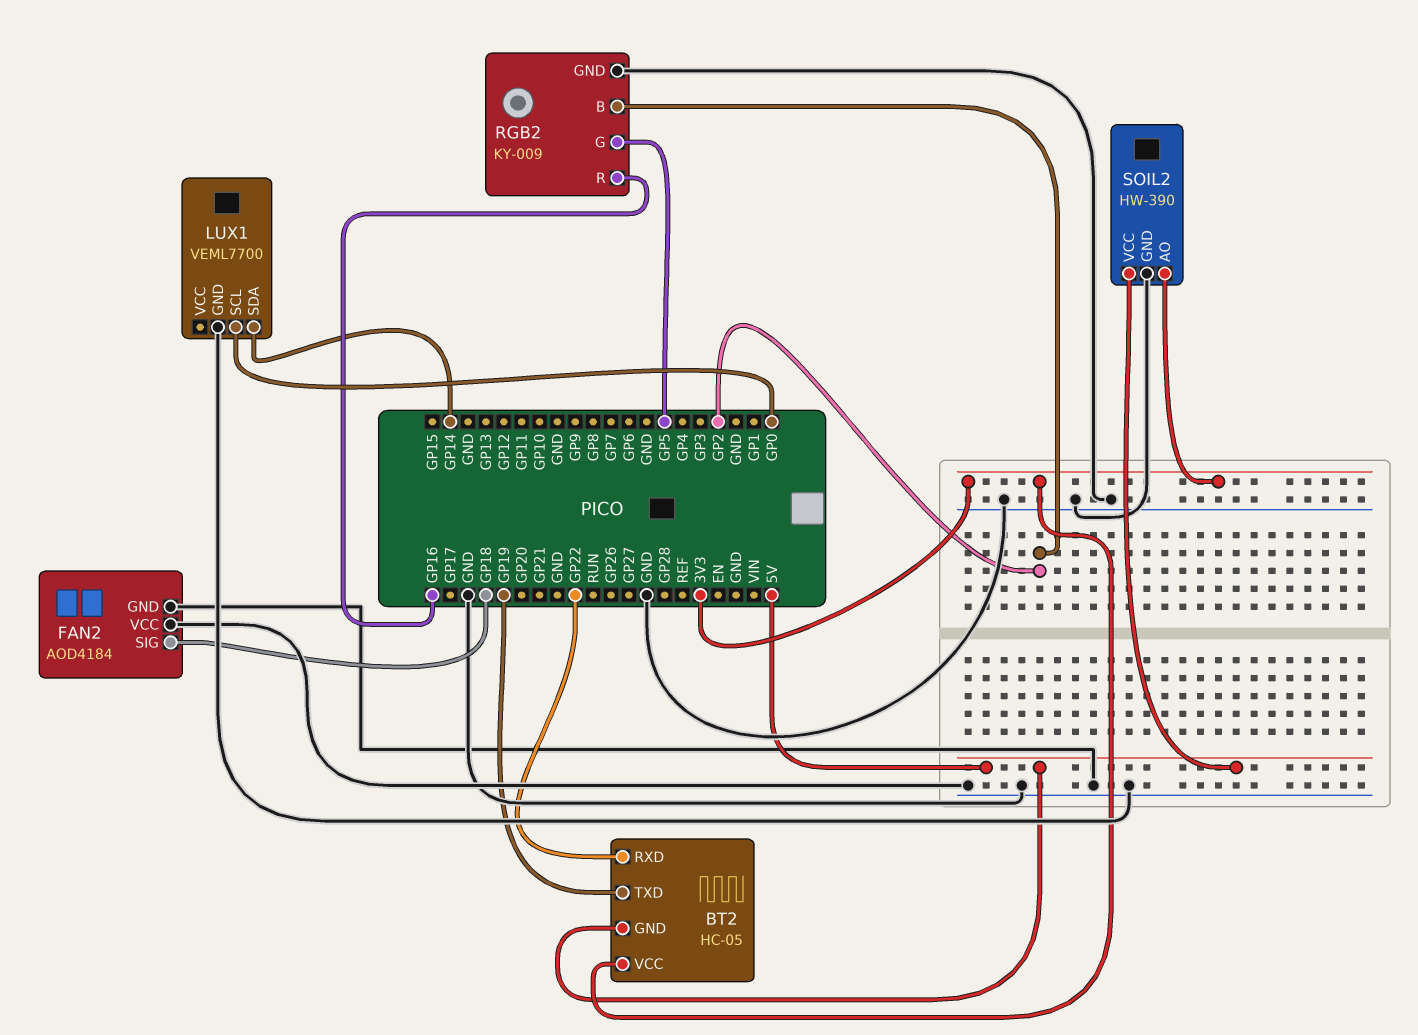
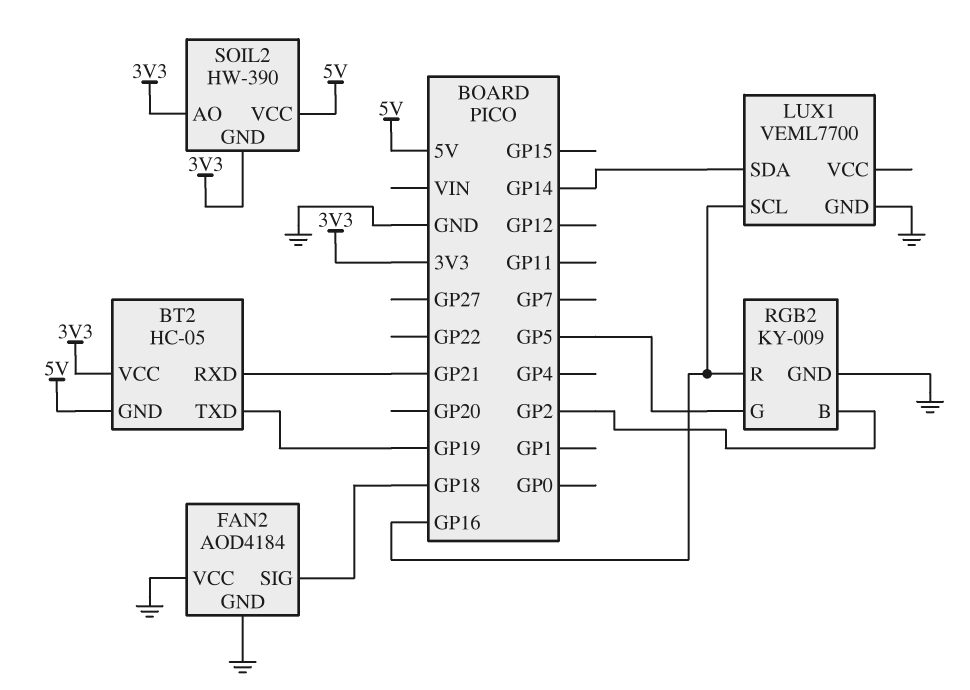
BT2 pin RXD: GP22 -> GP21
LUX1 pin SCL: GP0 -> GP16
SOIL2 pin GND: GND -> 3V3

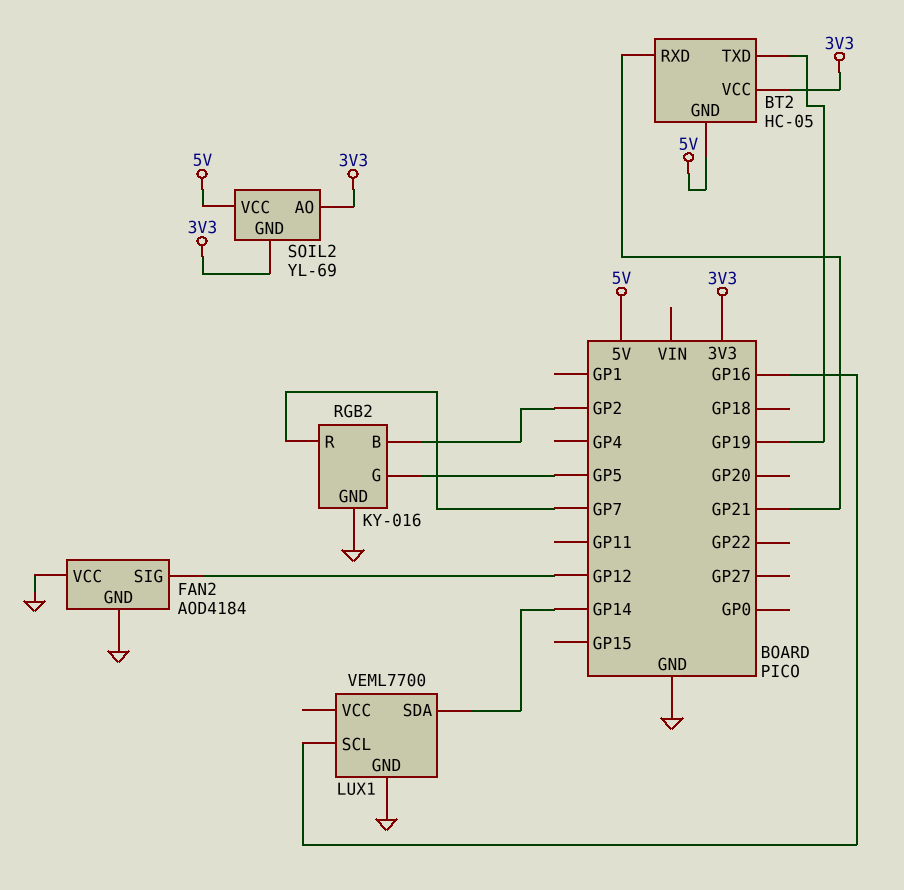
FAN2 pin SIG: GP18 -> GP12
RGB2: KY-009 -> KY-016
RGB2 pin R: GP16 -> GP7
SOIL2: HW-390 -> YL-69

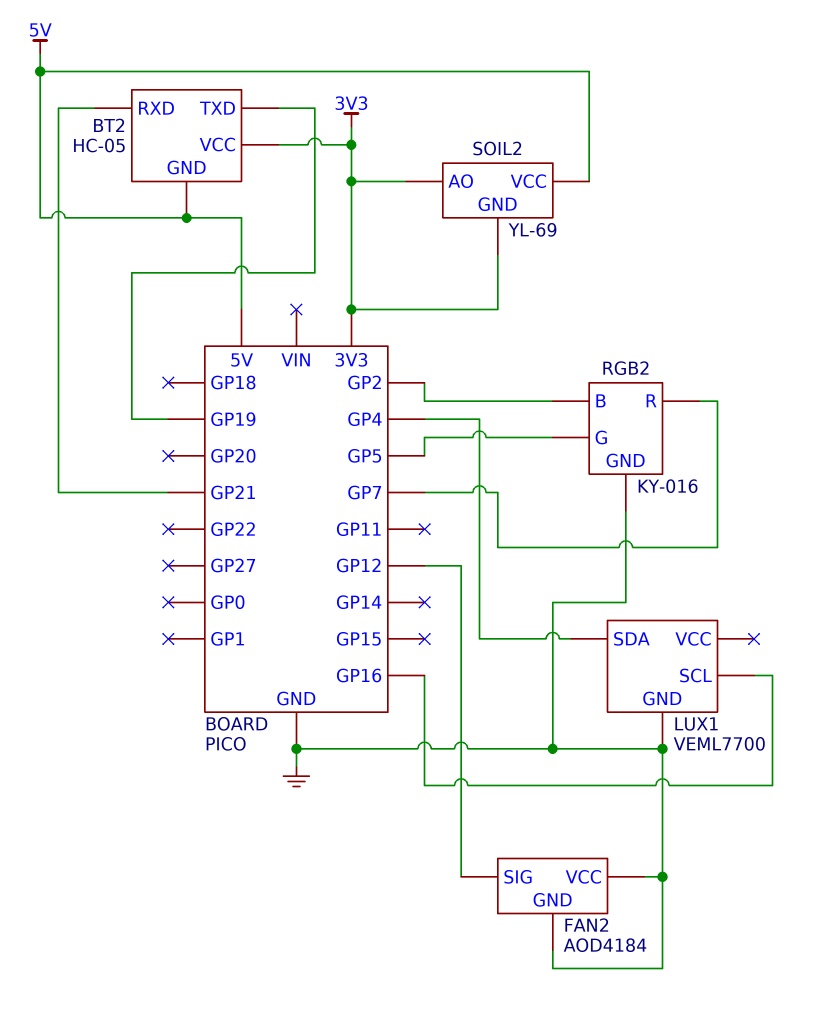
LUX1 pin SDA: GP14 -> GP4

